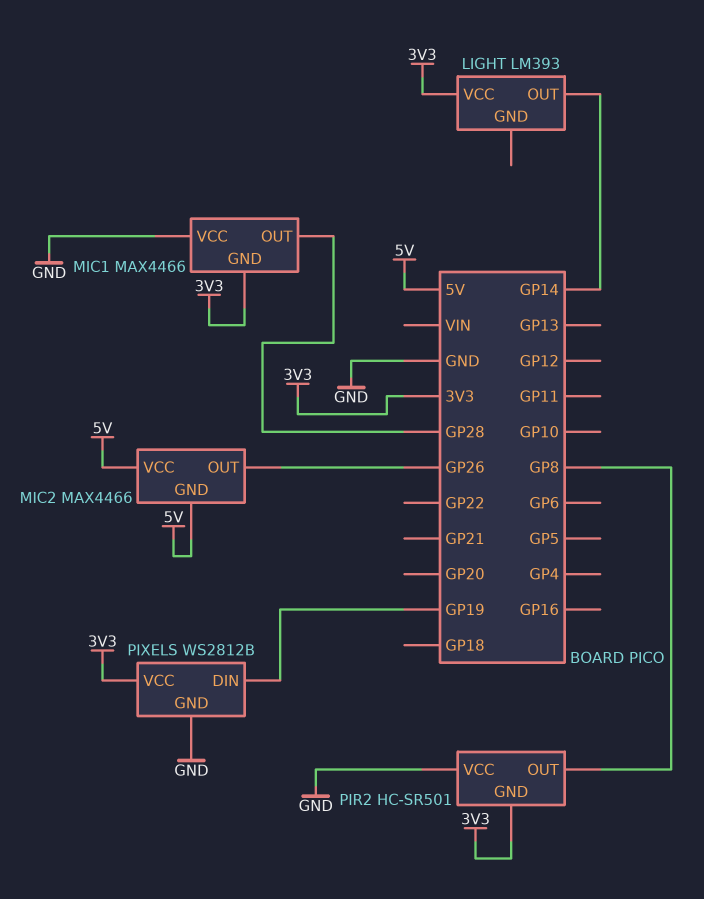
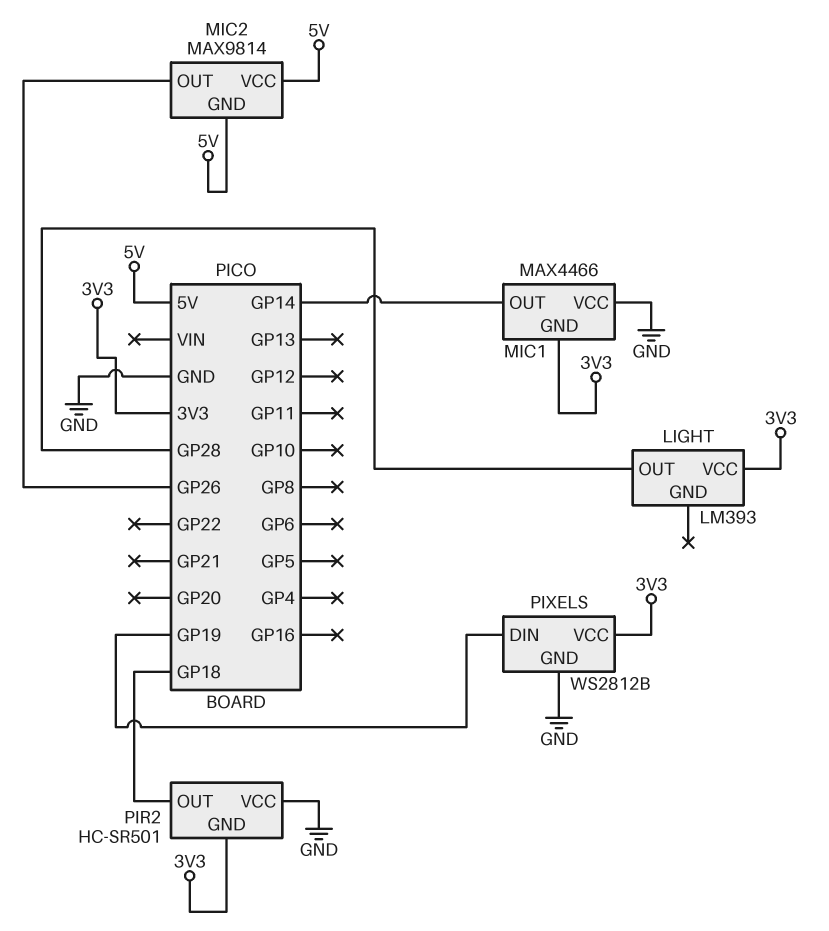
LIGHT pin OUT: GP14 -> GP28
MIC1 pin OUT: GP28 -> GP14
MIC2: MAX4466 -> MAX9814
PIR2 pin OUT: GP8 -> GP18

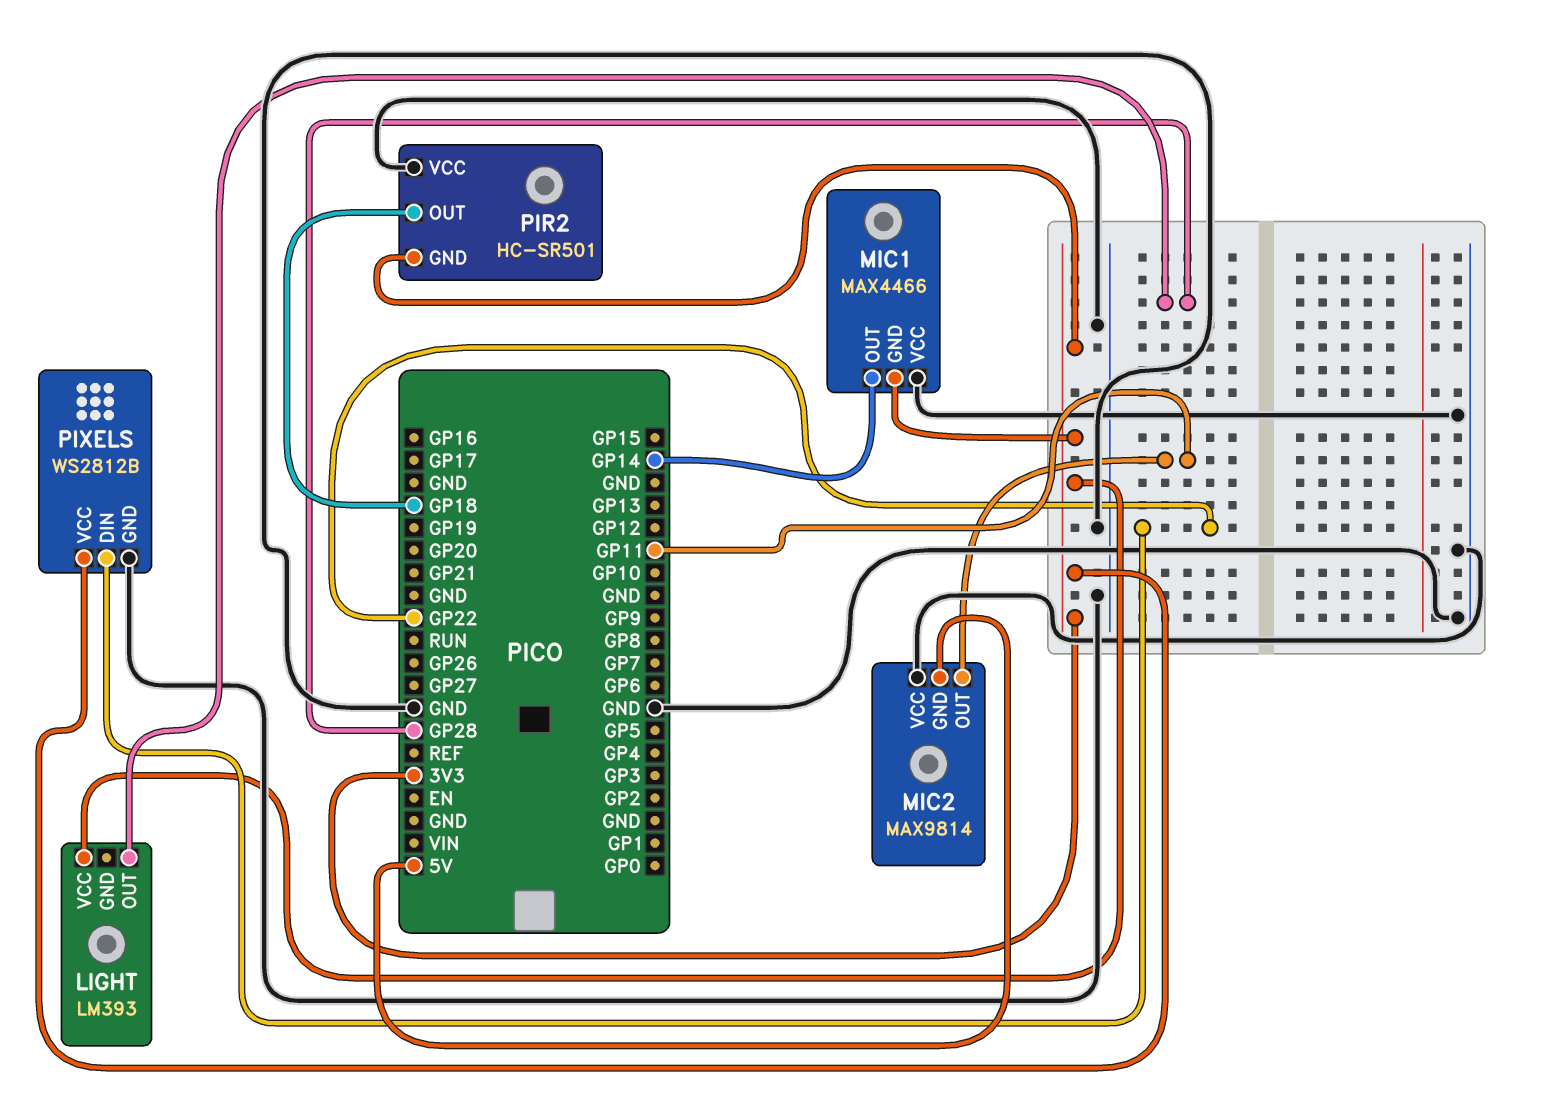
MIC2 pin OUT: GP26 -> GP11
MIC2 pin VCC: 5V -> GND
PIXELS pin DIN: GP19 -> GP22

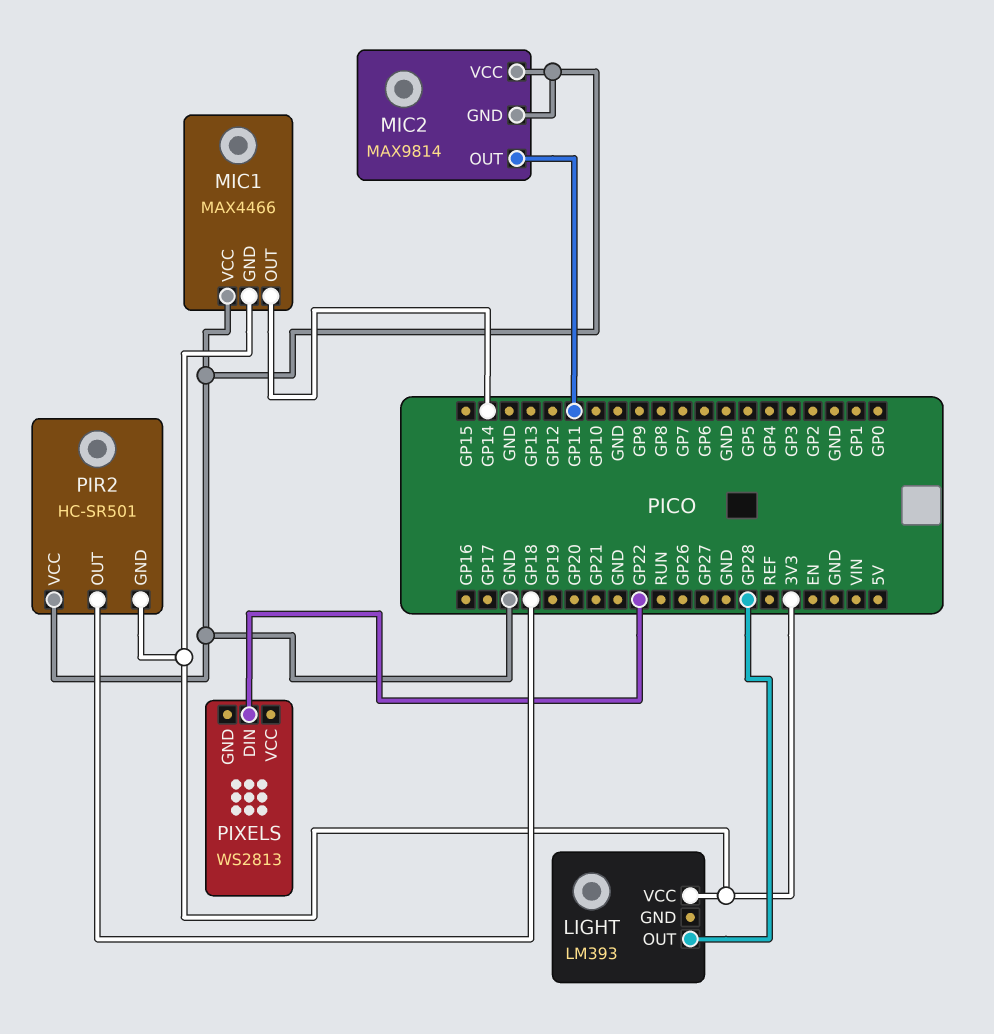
MIC2 pin GND: 5V -> GND
PIXELS: WS2812B -> WS2813
PIXELS pin GND: GND -> none
PIXELS pin VCC: 3V3 -> none

